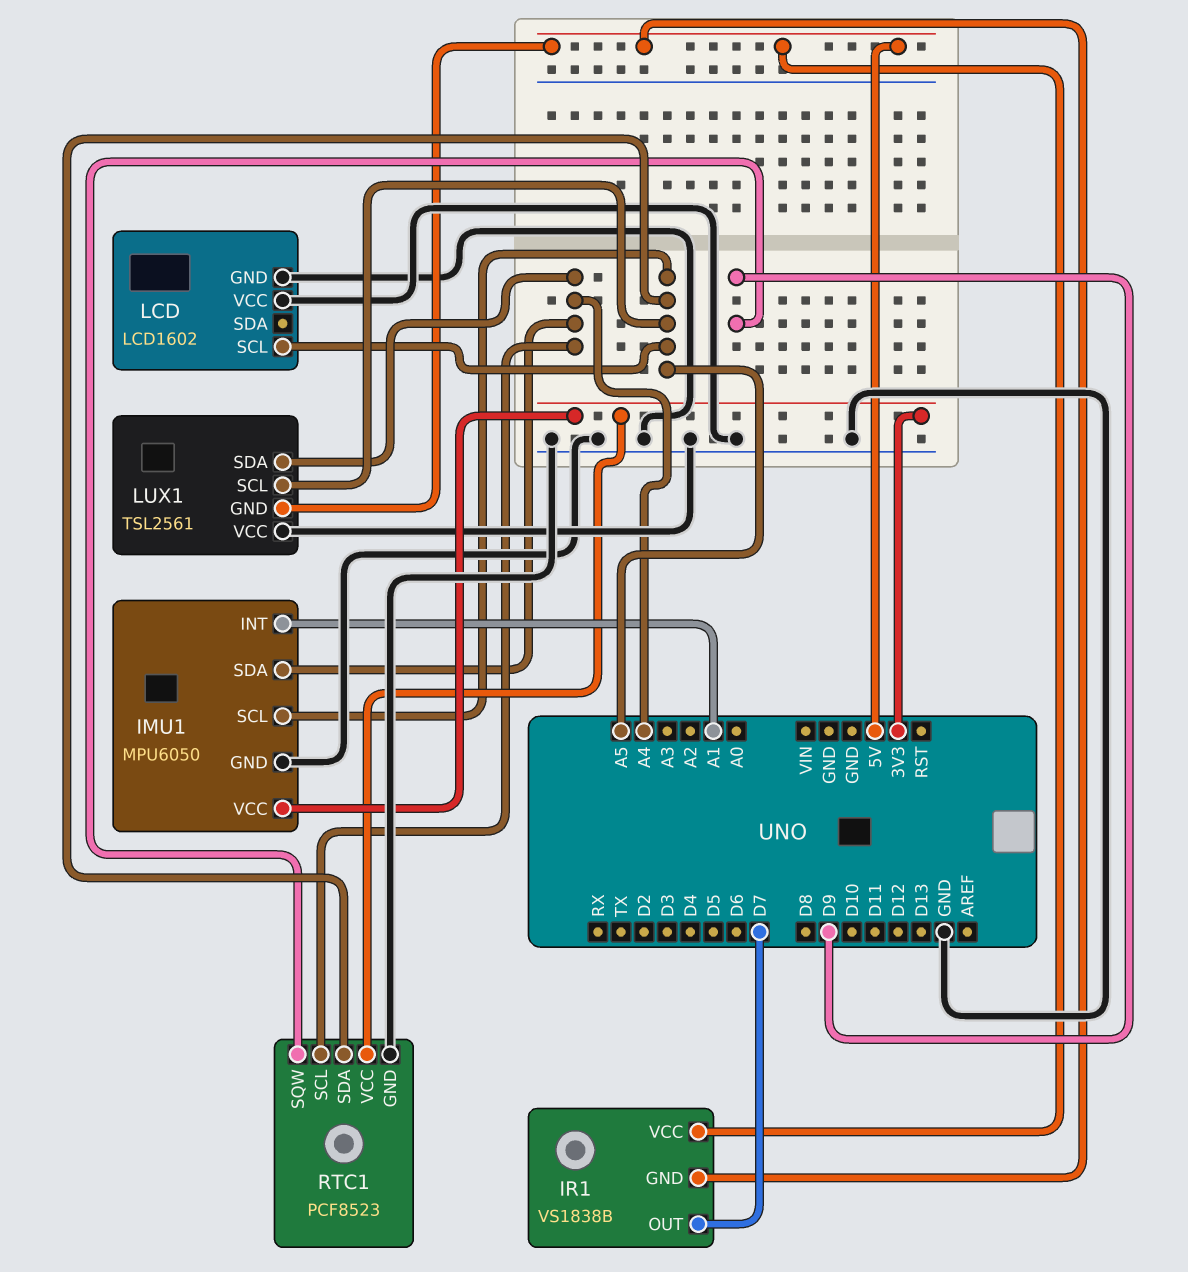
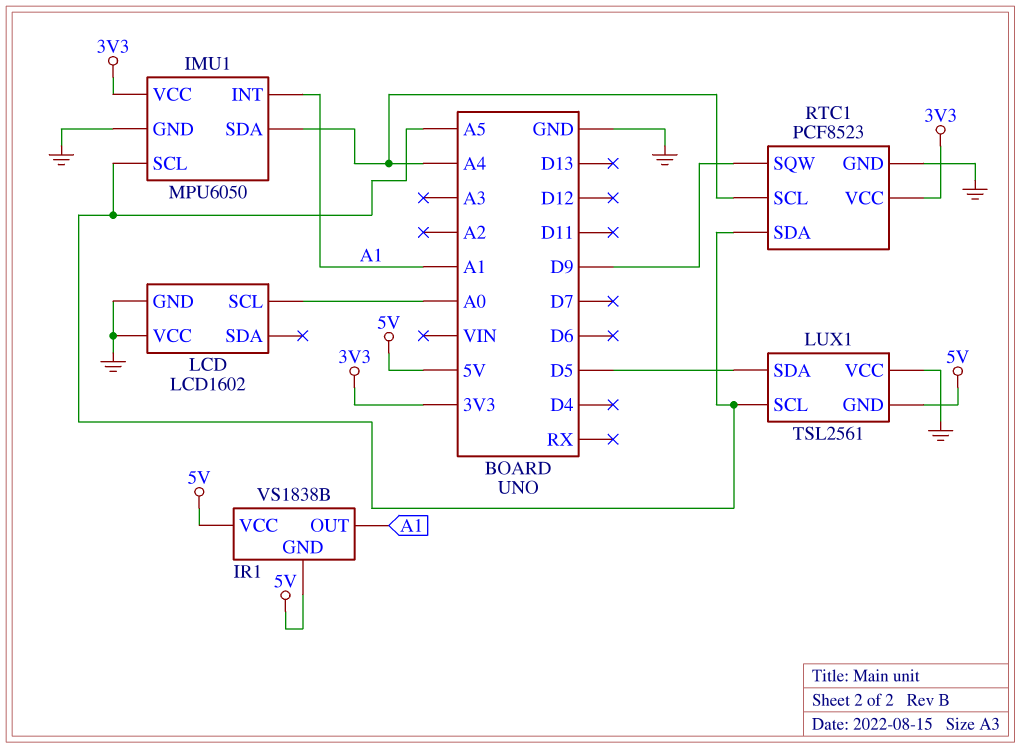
IR1 pin OUT: D7 -> A1
LCD pin SCL: A5 -> A0
LUX1 pin SDA: A4 -> D5

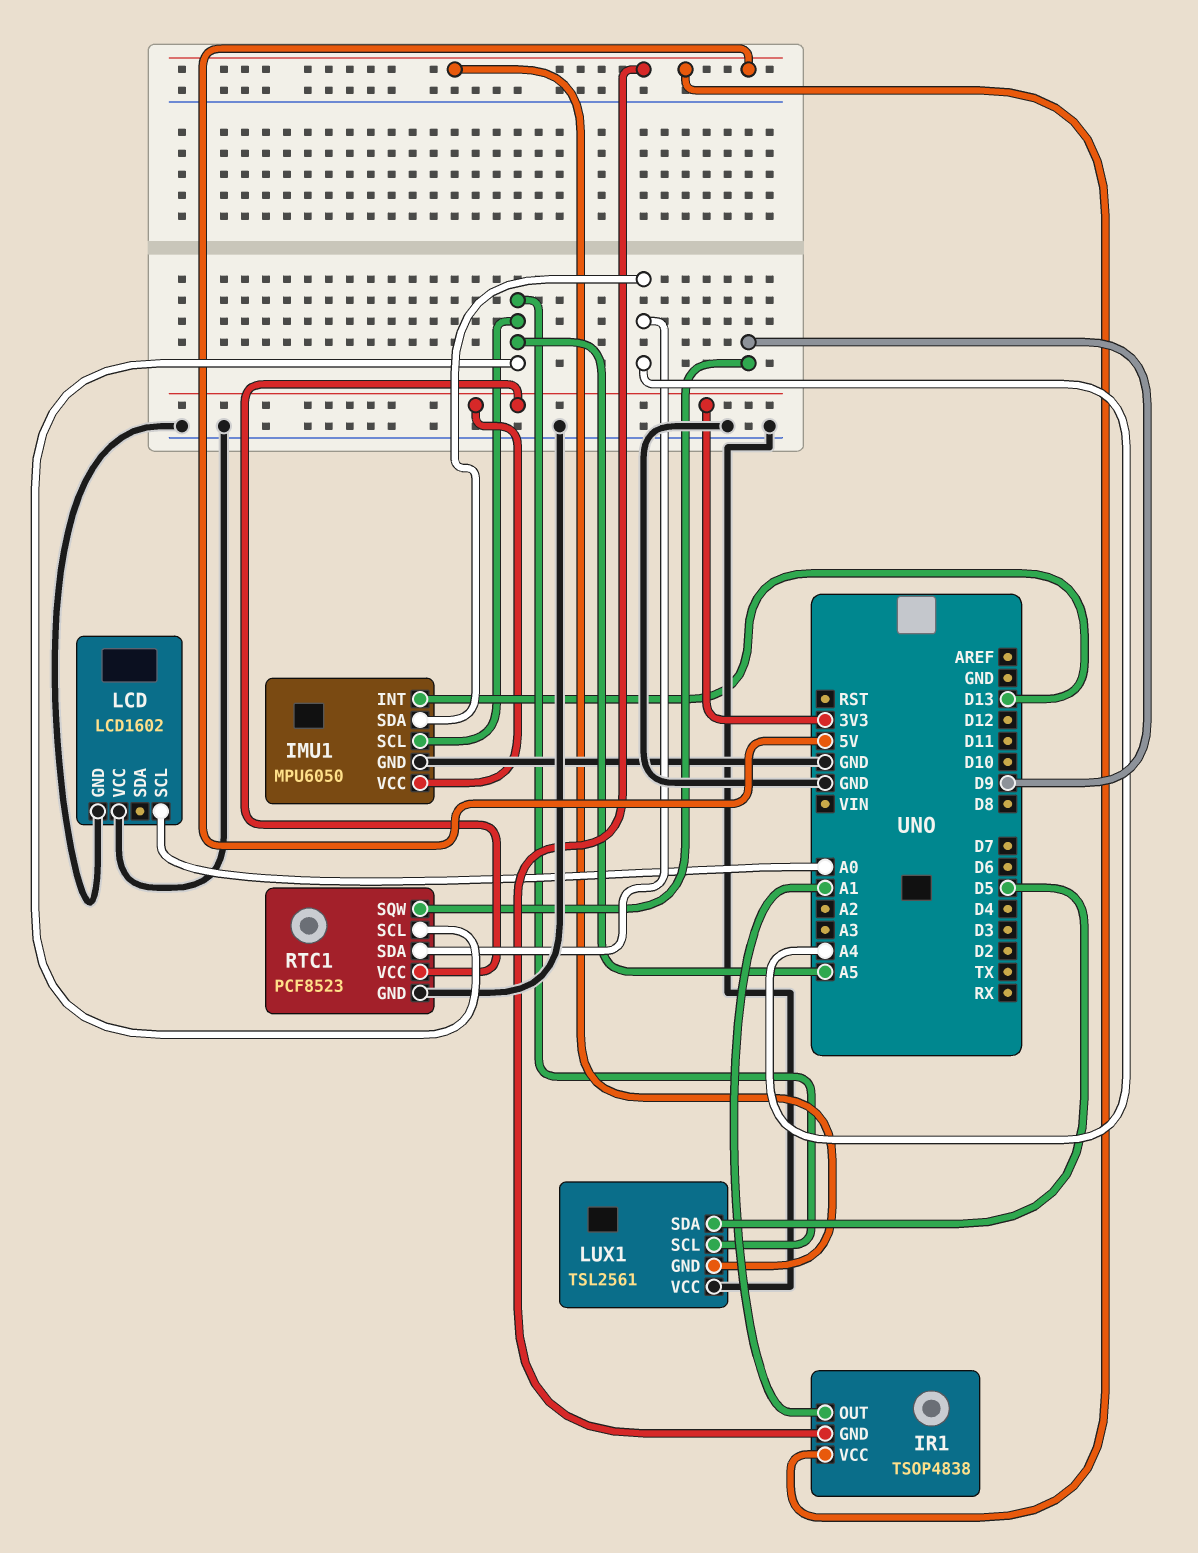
IMU1 pin INT: A1 -> D13
IR1: VS1838B -> TSOP4838
RTC1 pin SCL: A4 -> A5
RTC1 pin SDA: A5 -> A4

